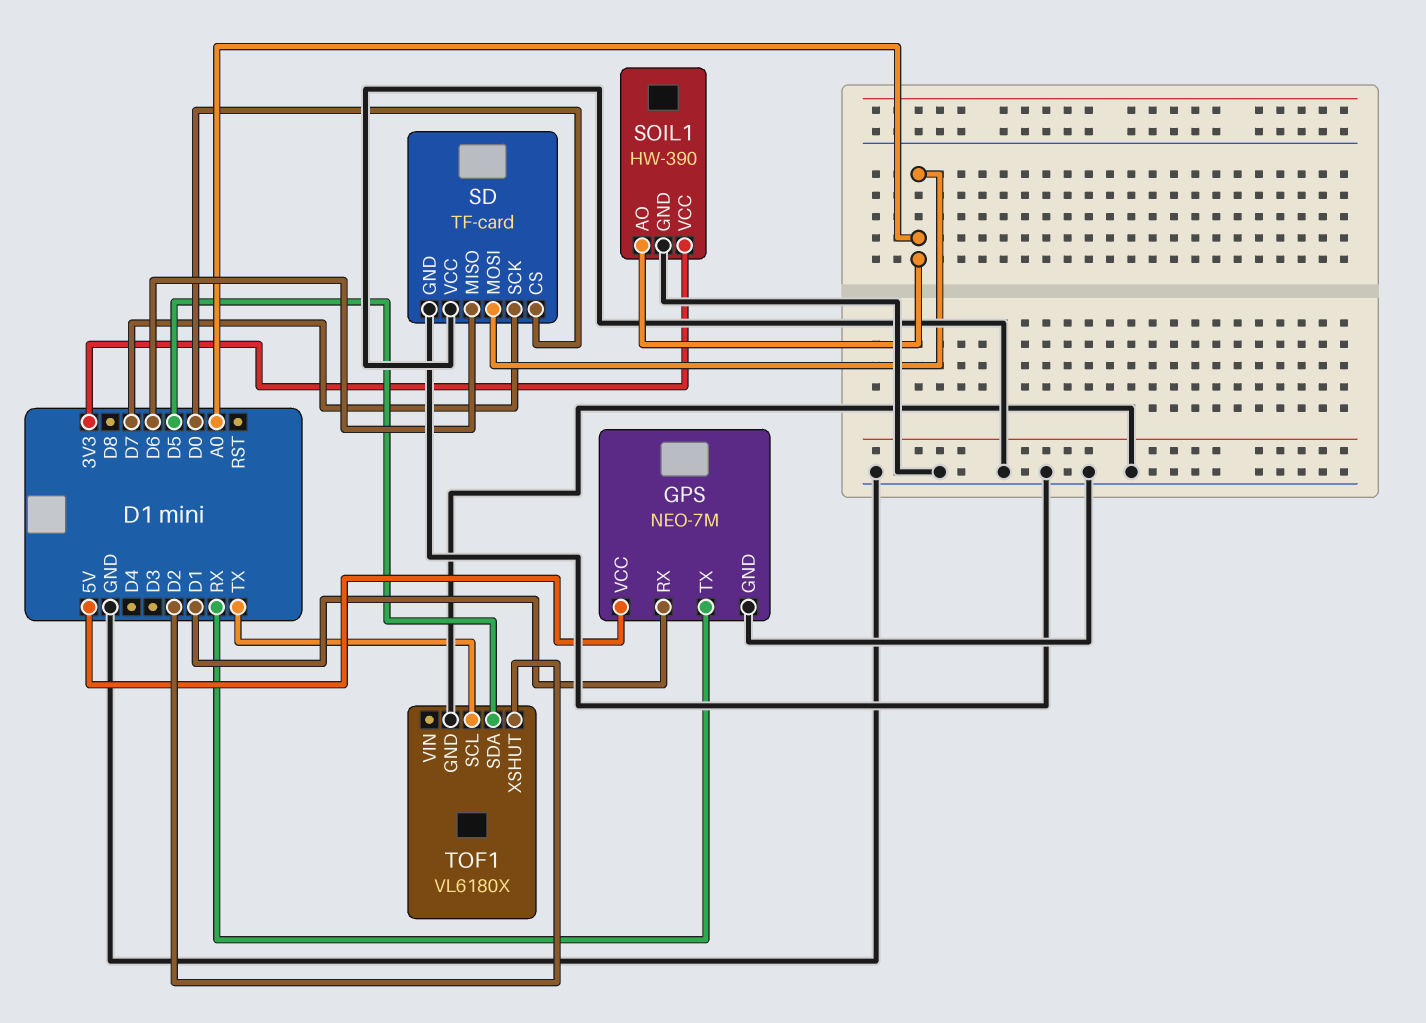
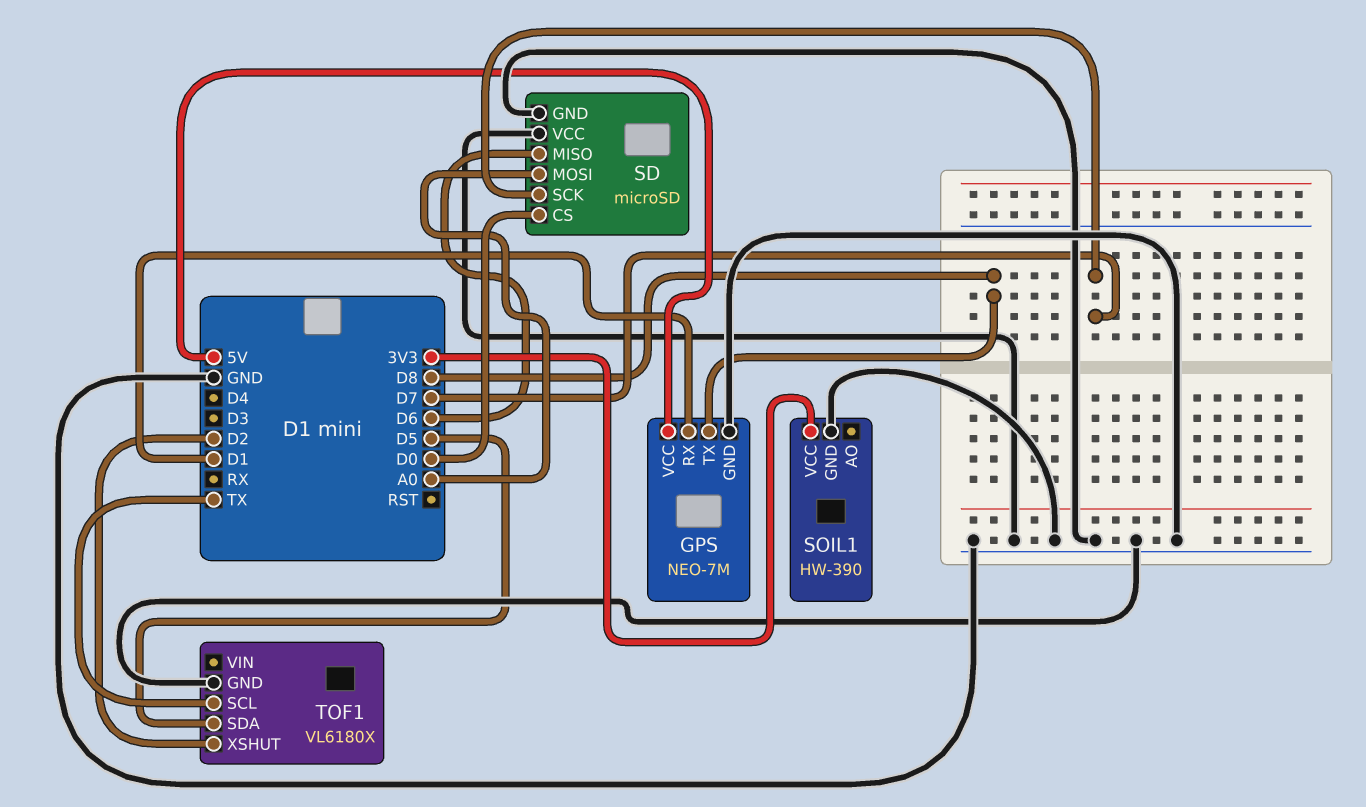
GPS pin TX: RX -> D8
SD: TF-card -> microSD
SOIL1 pin AO: A0 -> none

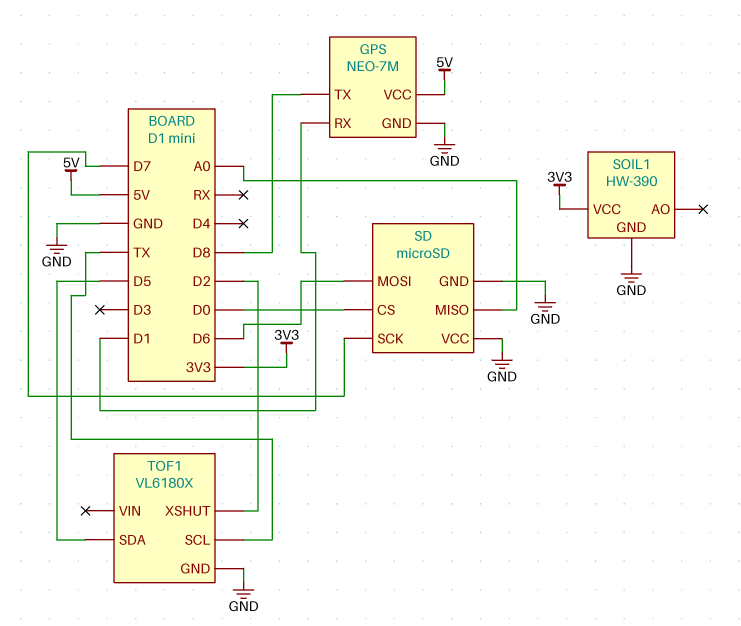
SD pin MISO: D6 -> A0
SD pin MOSI: A0 -> D6

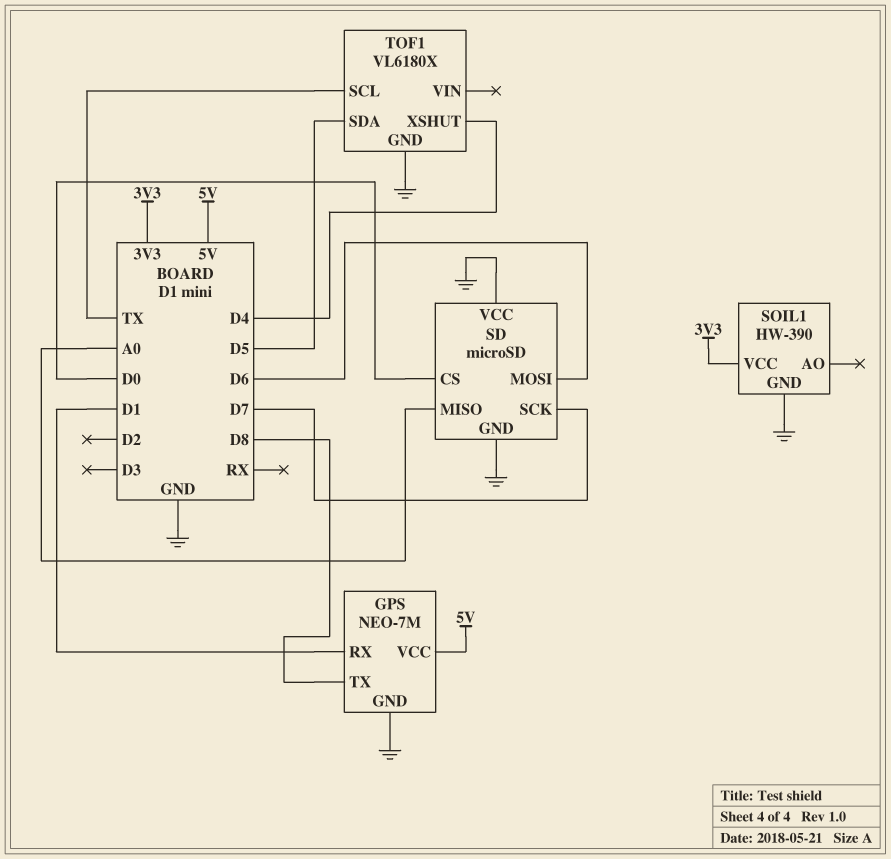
TOF1 pin XSHUT: D2 -> D4

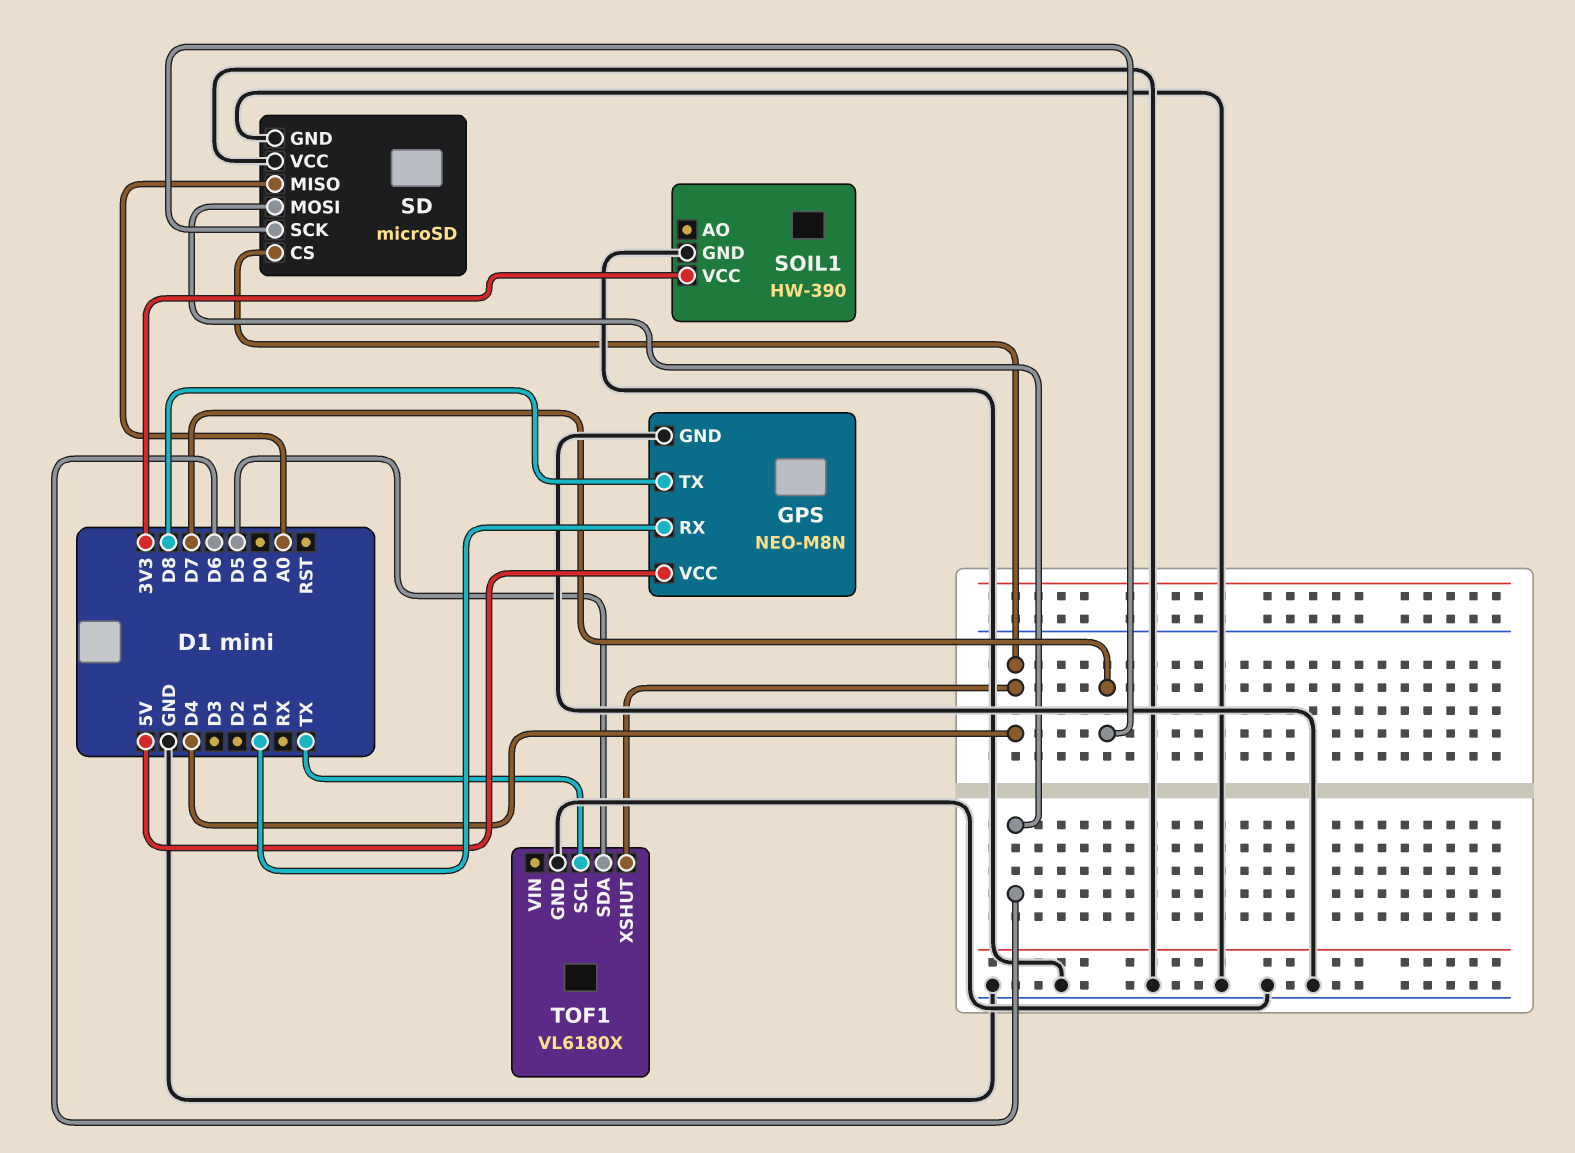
GPS: NEO-7M -> NEO-M8N
SD pin CS: D0 -> D4

